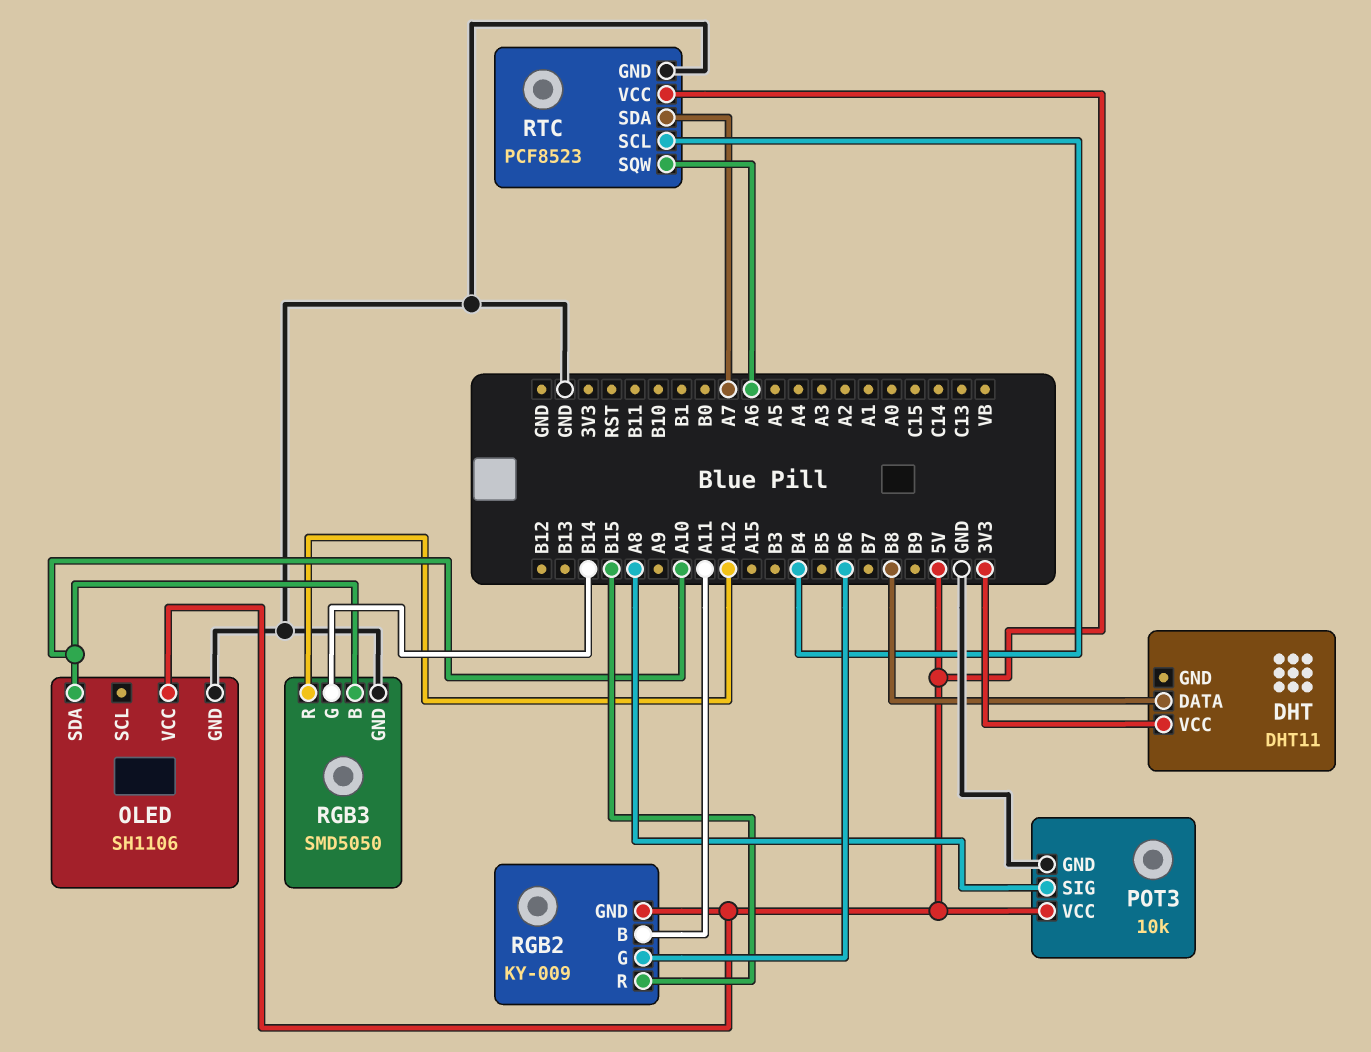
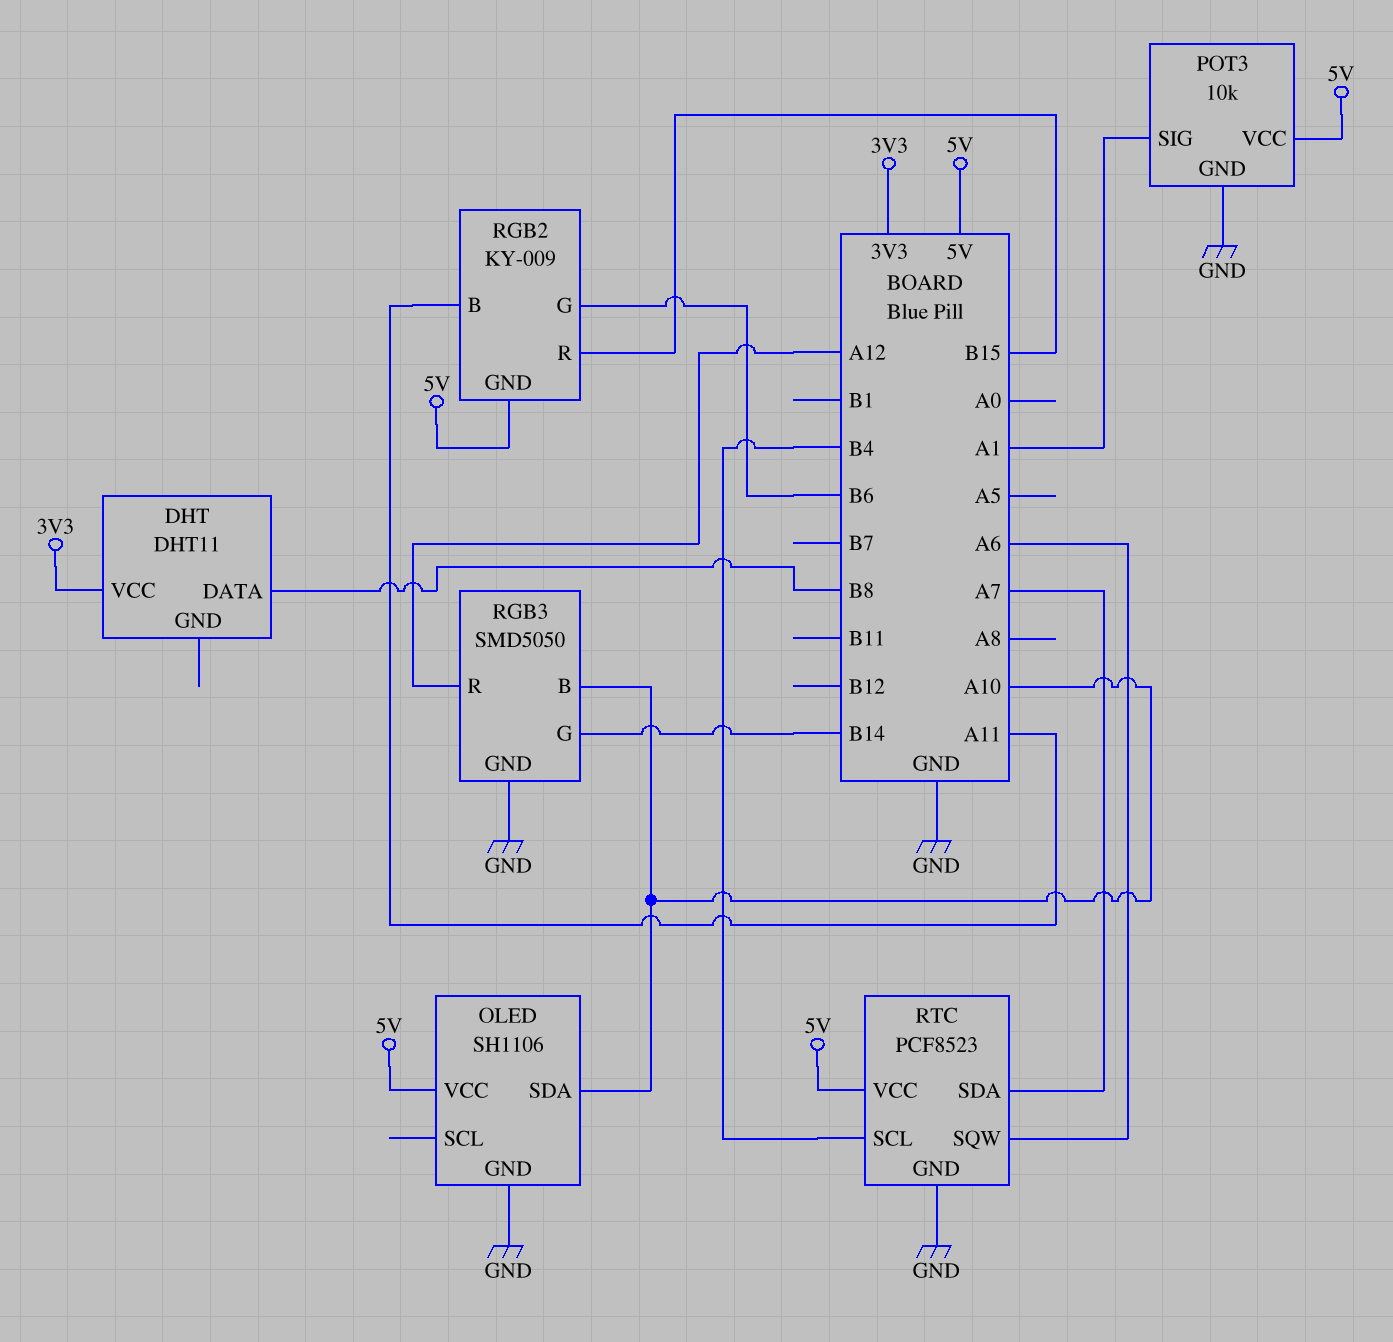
POT3 pin SIG: A8 -> A1

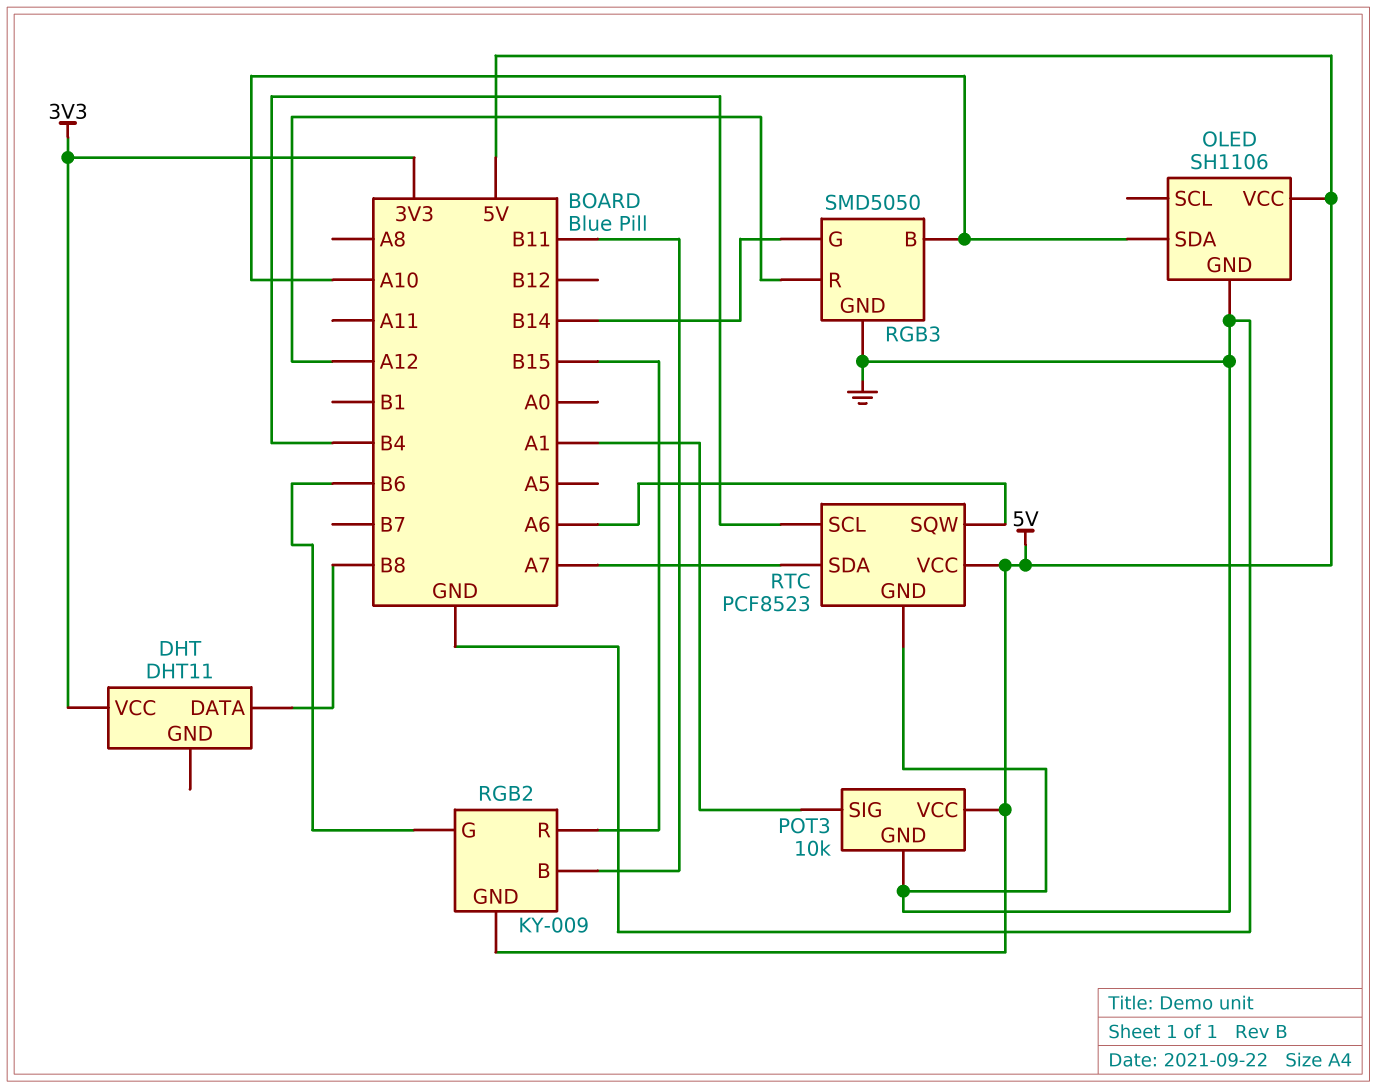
RGB2 pin B: A11 -> B11

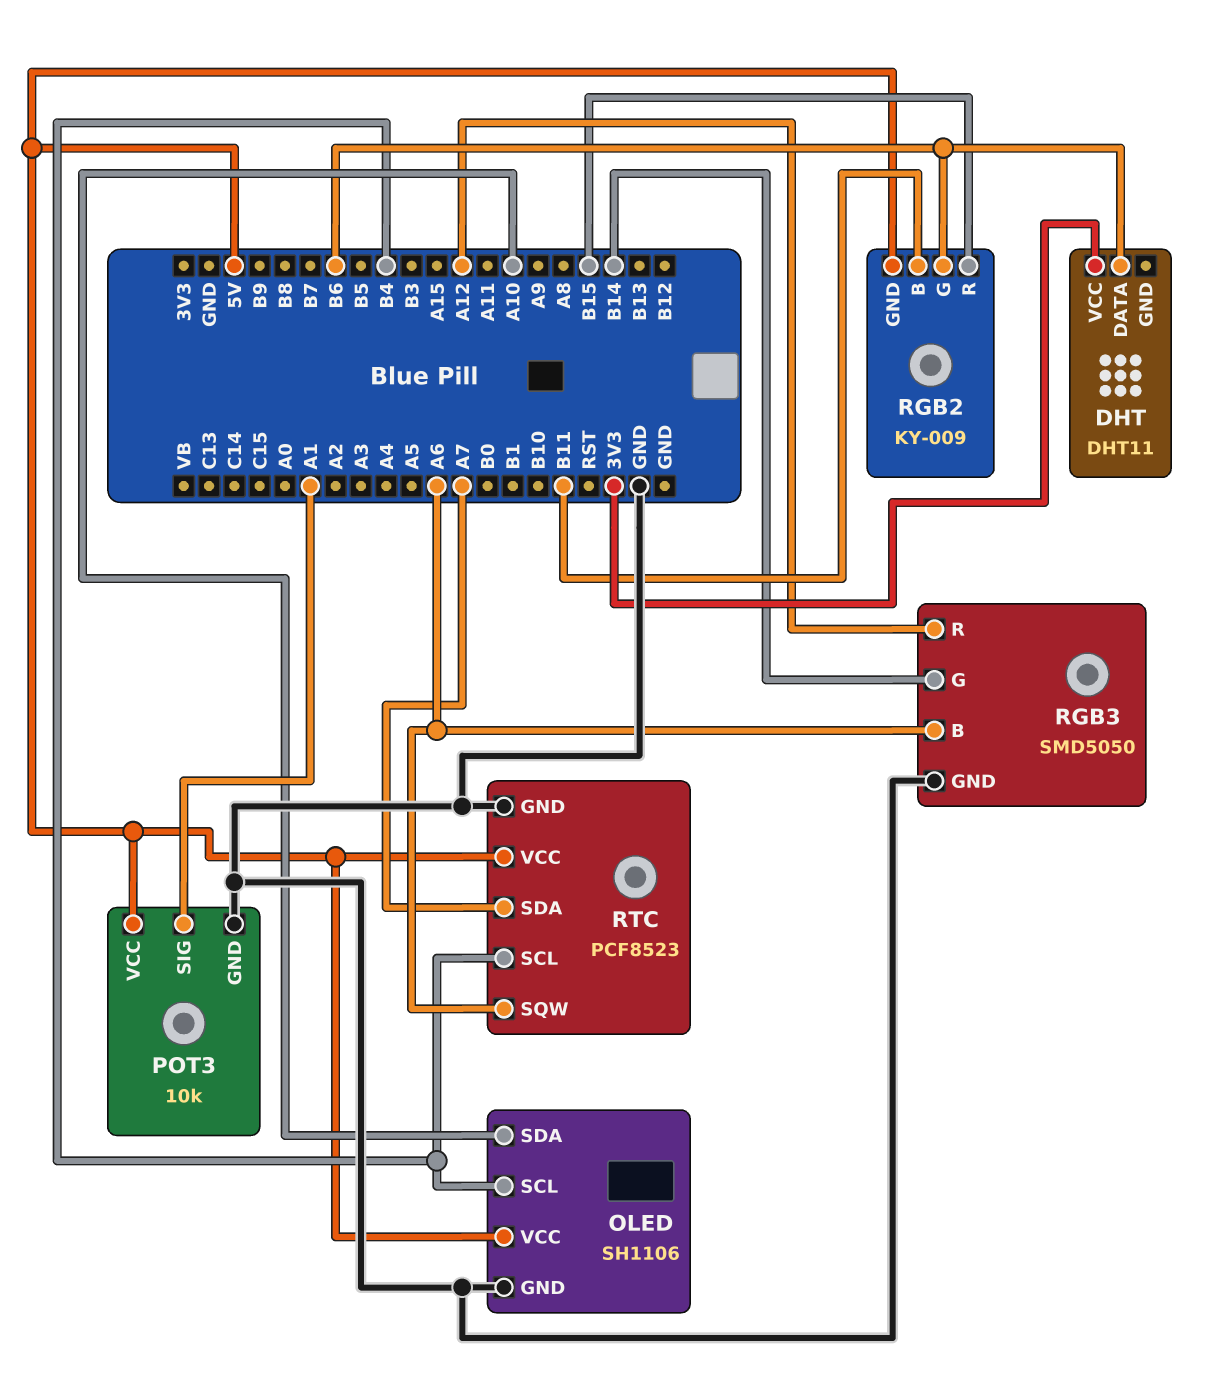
DHT pin DATA: B8 -> B6
OLED pin SCL: none -> B4
RGB3 pin B: A10 -> A6

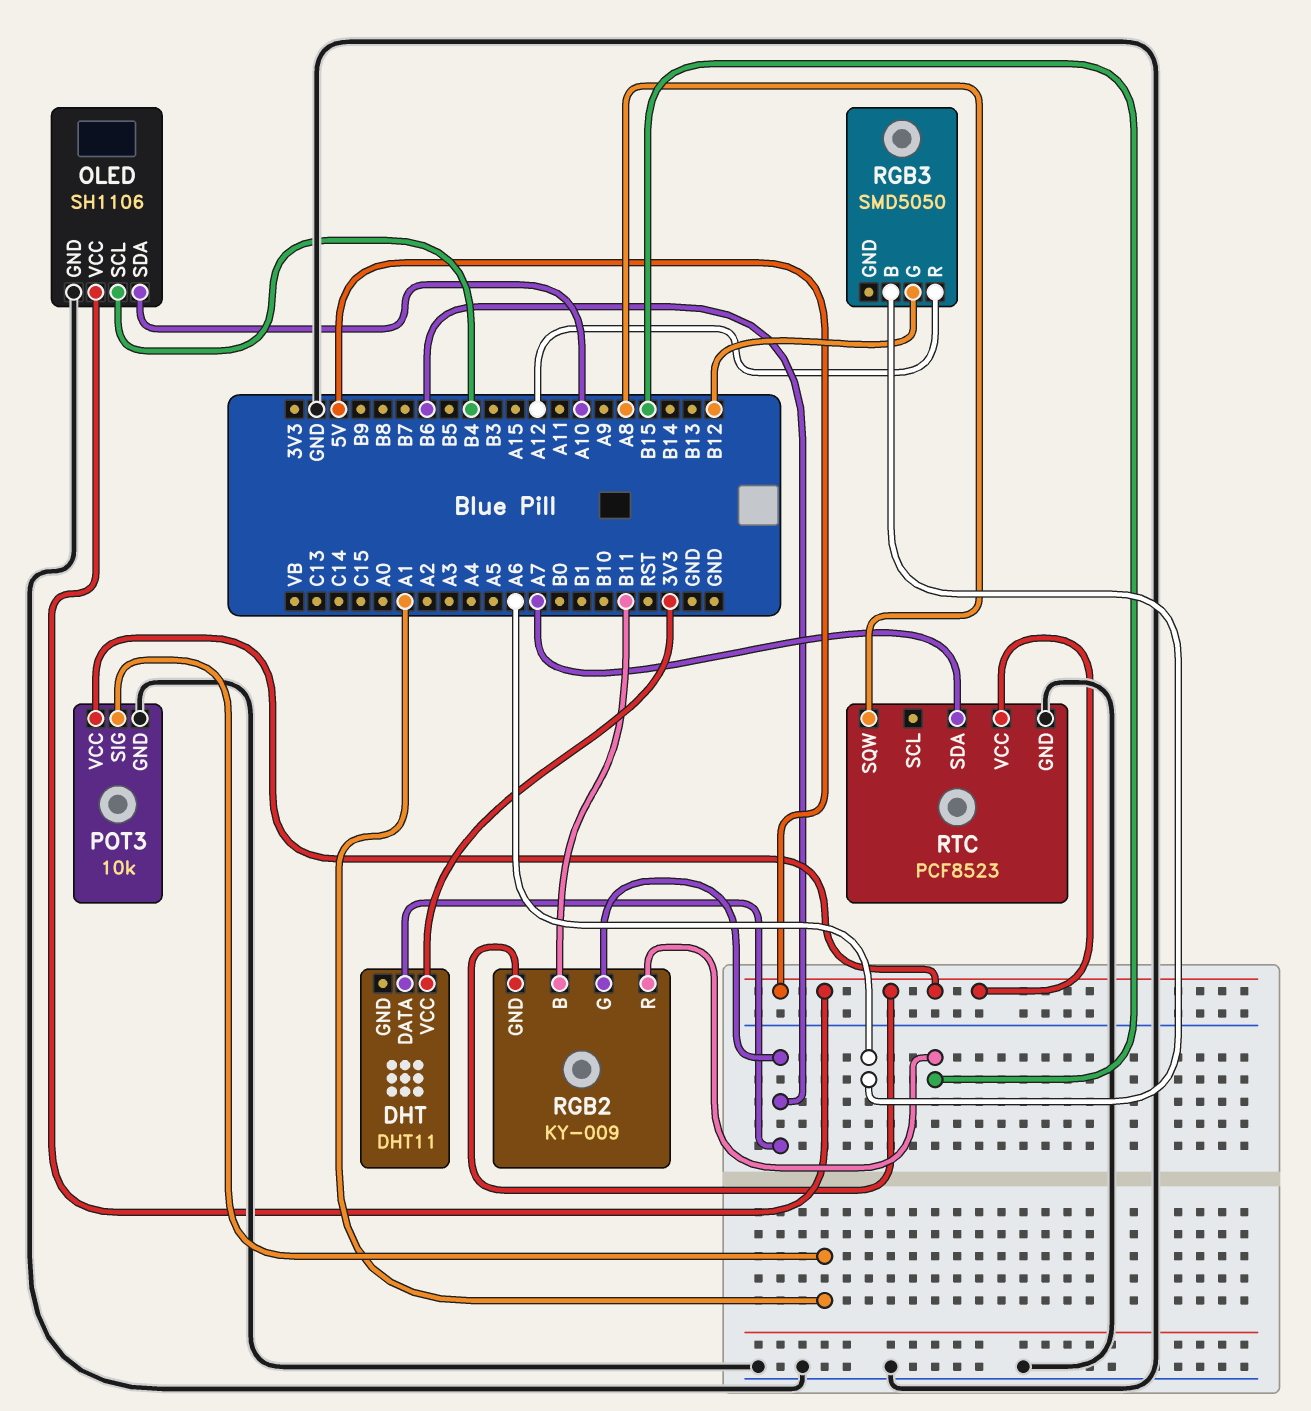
RGB3 pin G: B14 -> B12
RGB3 pin GND: GND -> none
RTC pin SCL: B4 -> none
RTC pin SQW: A6 -> A8

